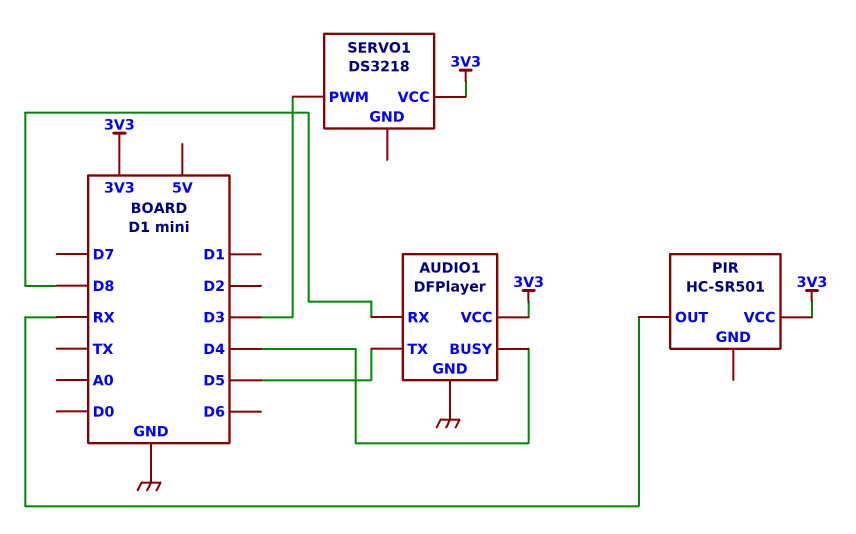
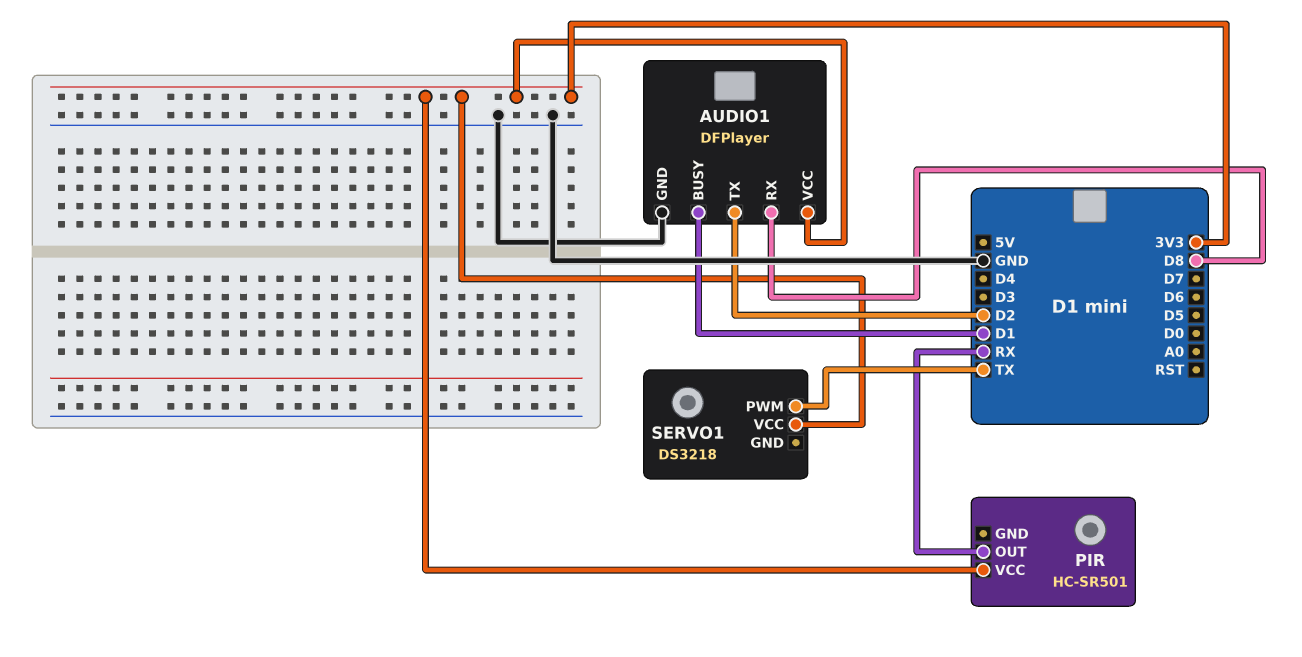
AUDIO1 pin BUSY: D4 -> D1
AUDIO1 pin TX: D5 -> D2
SERVO1 pin PWM: D3 -> TX

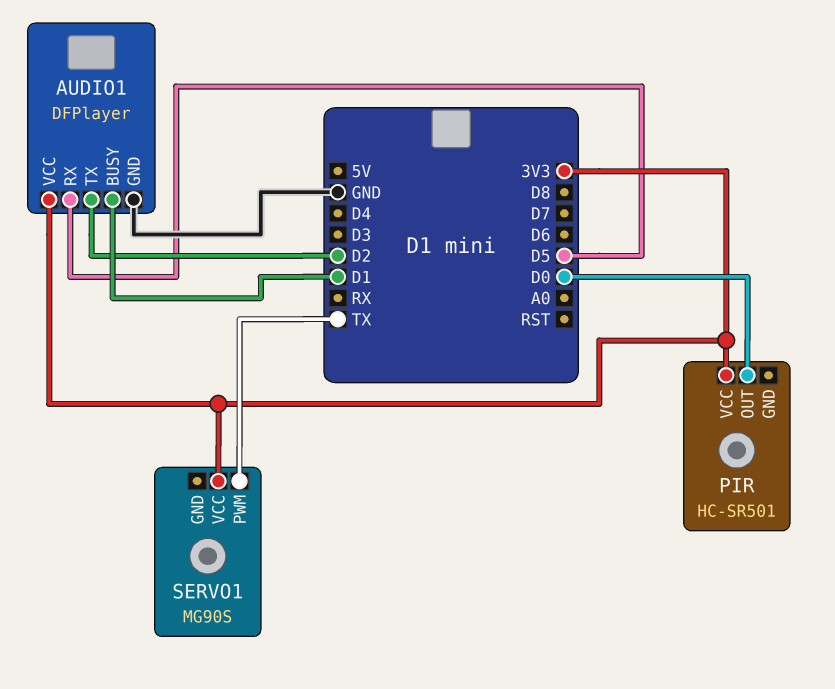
AUDIO1 pin RX: D8 -> D5
PIR pin OUT: RX -> D0
SERVO1: DS3218 -> MG90S

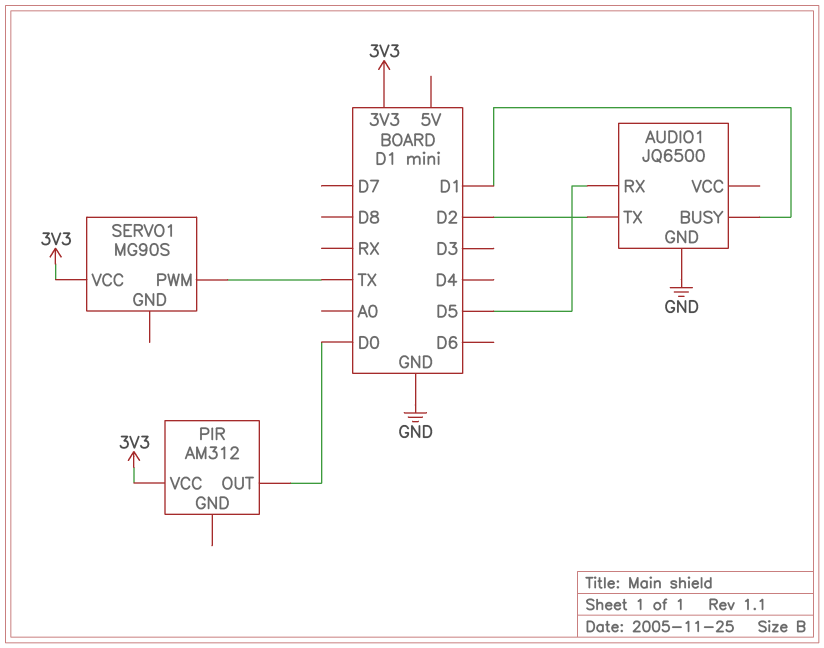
AUDIO1: DFPlayer -> JQ6500
AUDIO1 pin VCC: 3V3 -> none
PIR: HC-SR501 -> AM312

